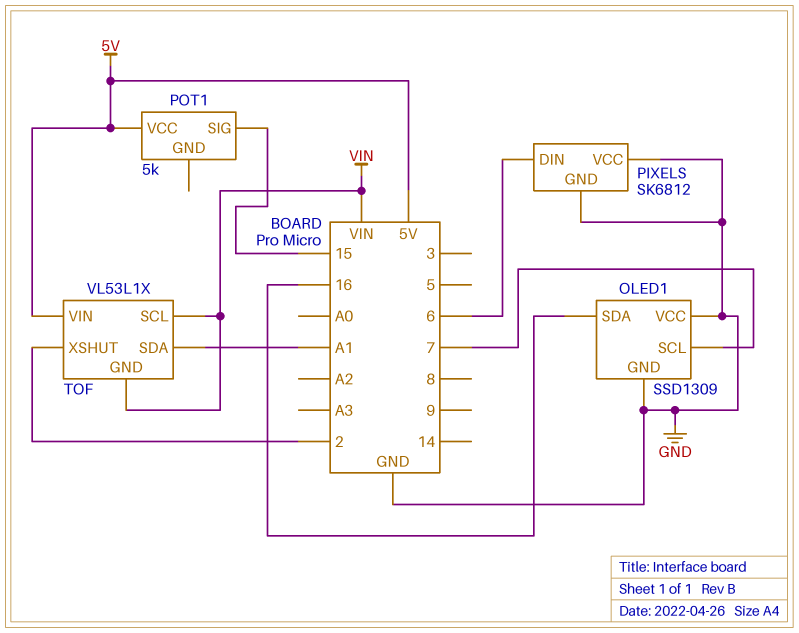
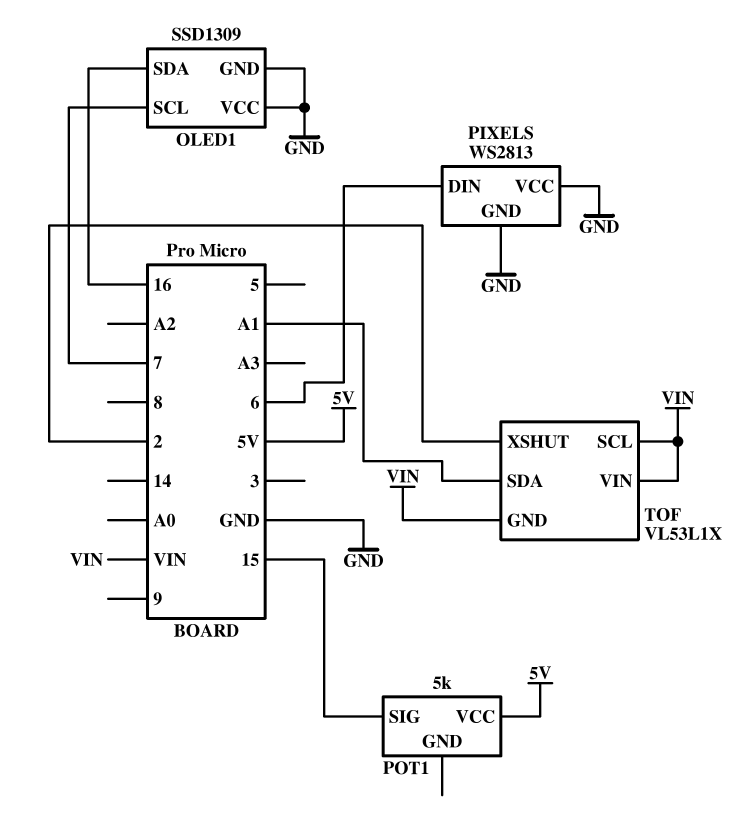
PIXELS: SK6812 -> WS2813
TOF pin VIN: 5V -> VIN

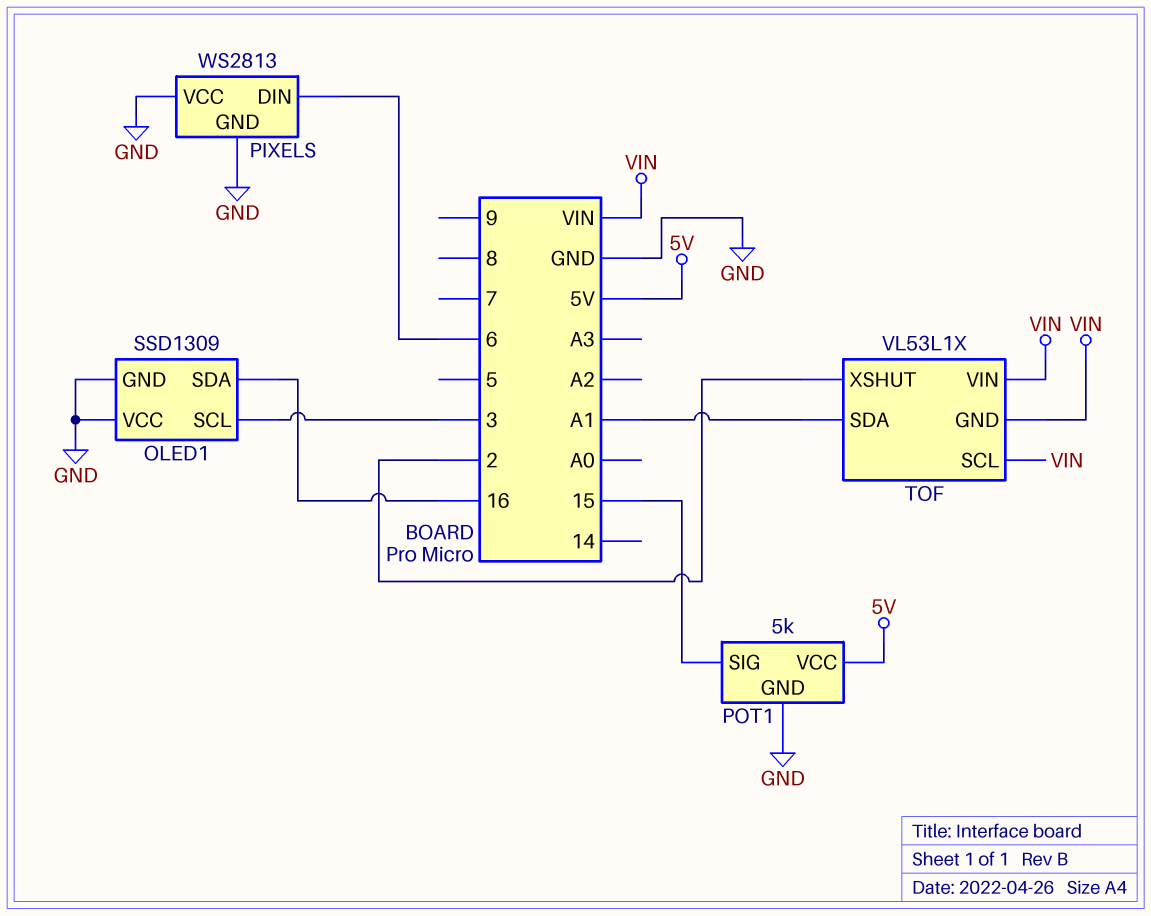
OLED1 pin SCL: 7 -> 3
POT1 pin GND: none -> GND

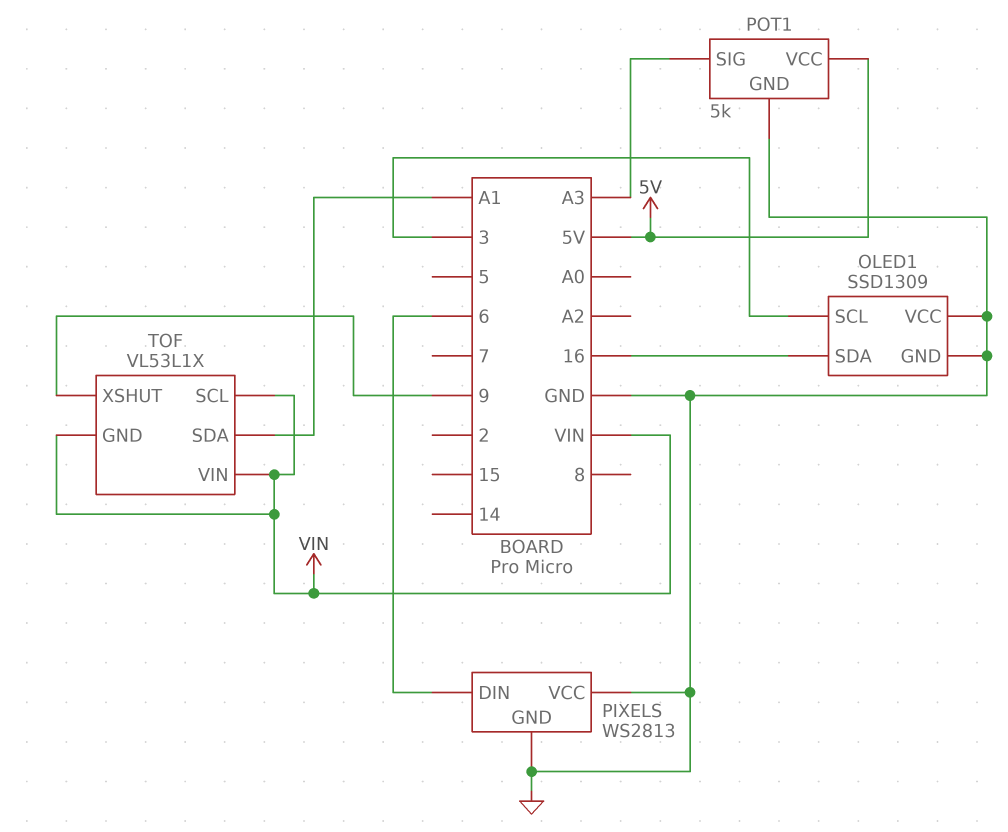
POT1 pin SIG: 15 -> A3
TOF pin XSHUT: 2 -> 9

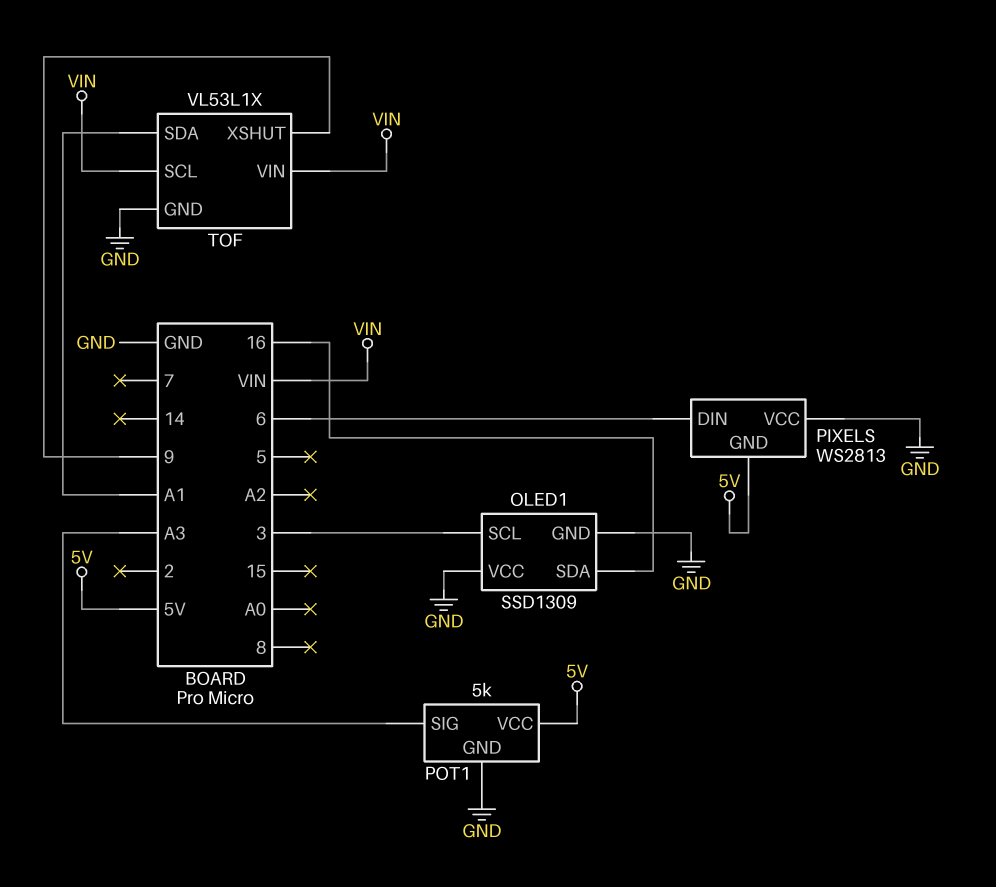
PIXELS pin GND: GND -> 5V
TOF pin GND: VIN -> GND

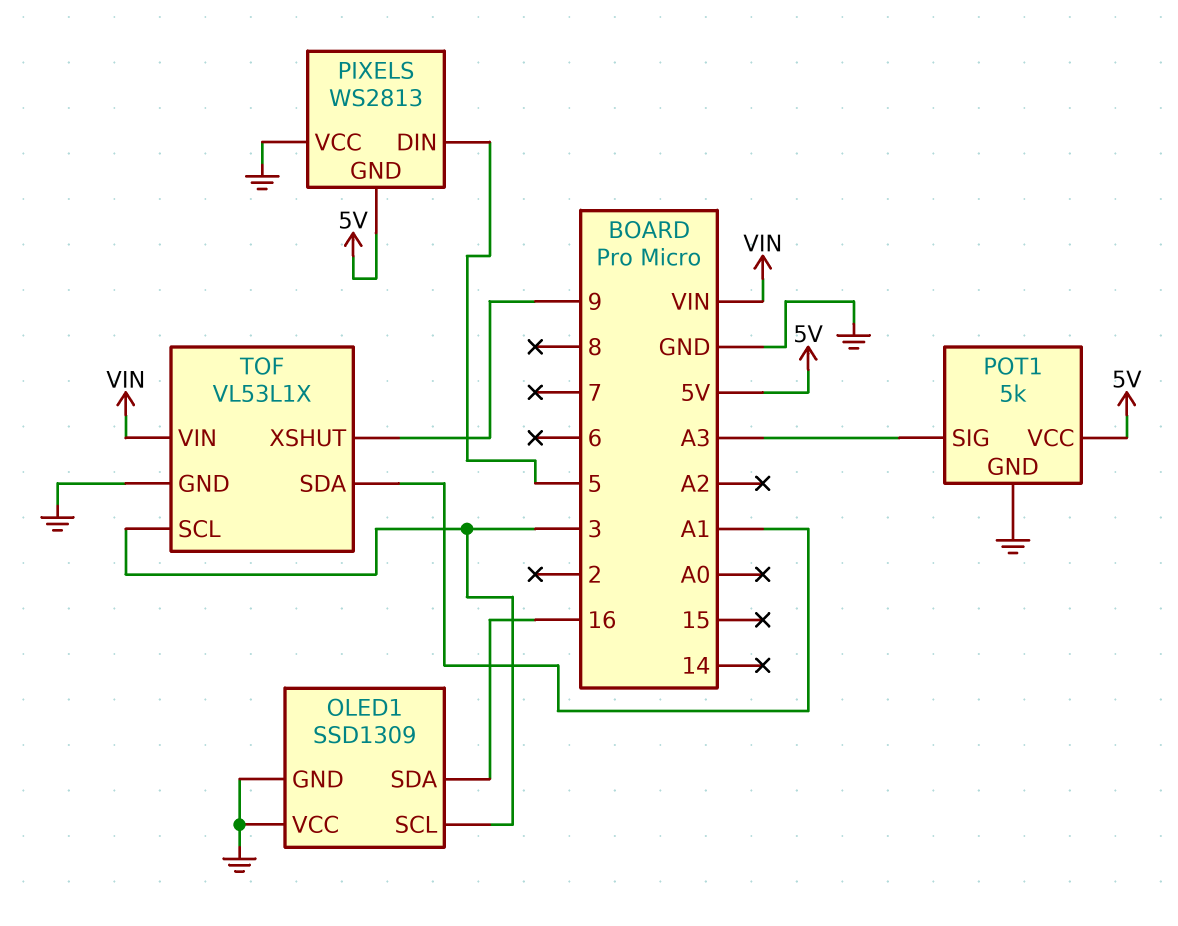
PIXELS pin DIN: 6 -> 5
TOF pin SCL: VIN -> 3

